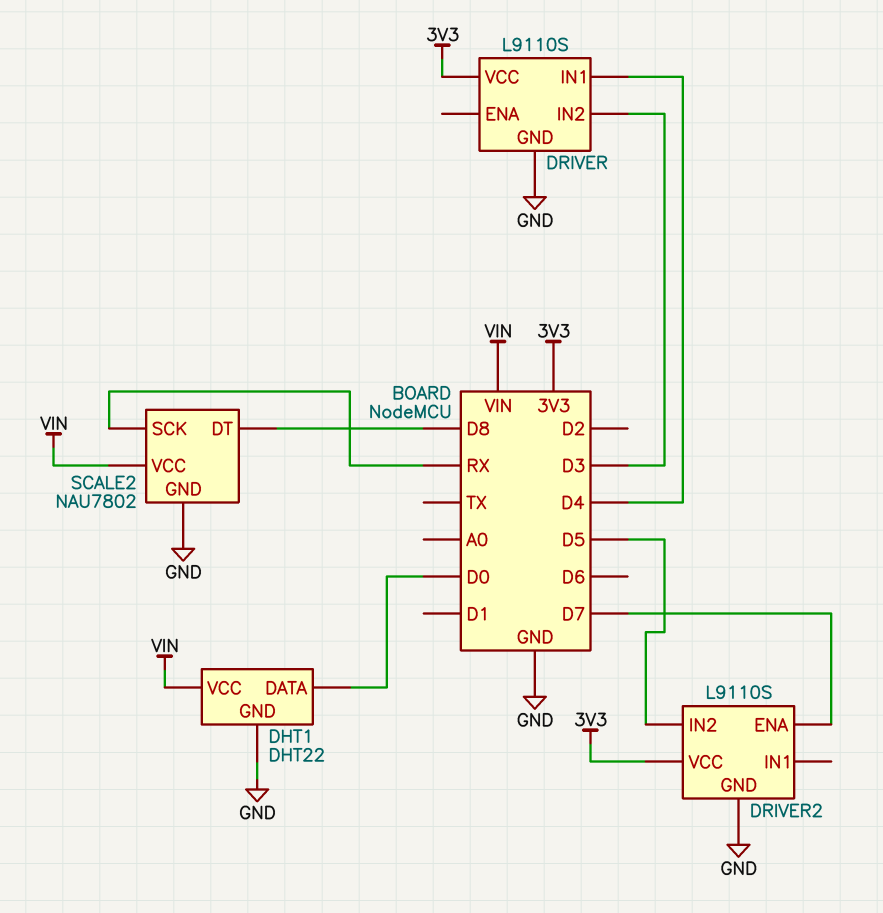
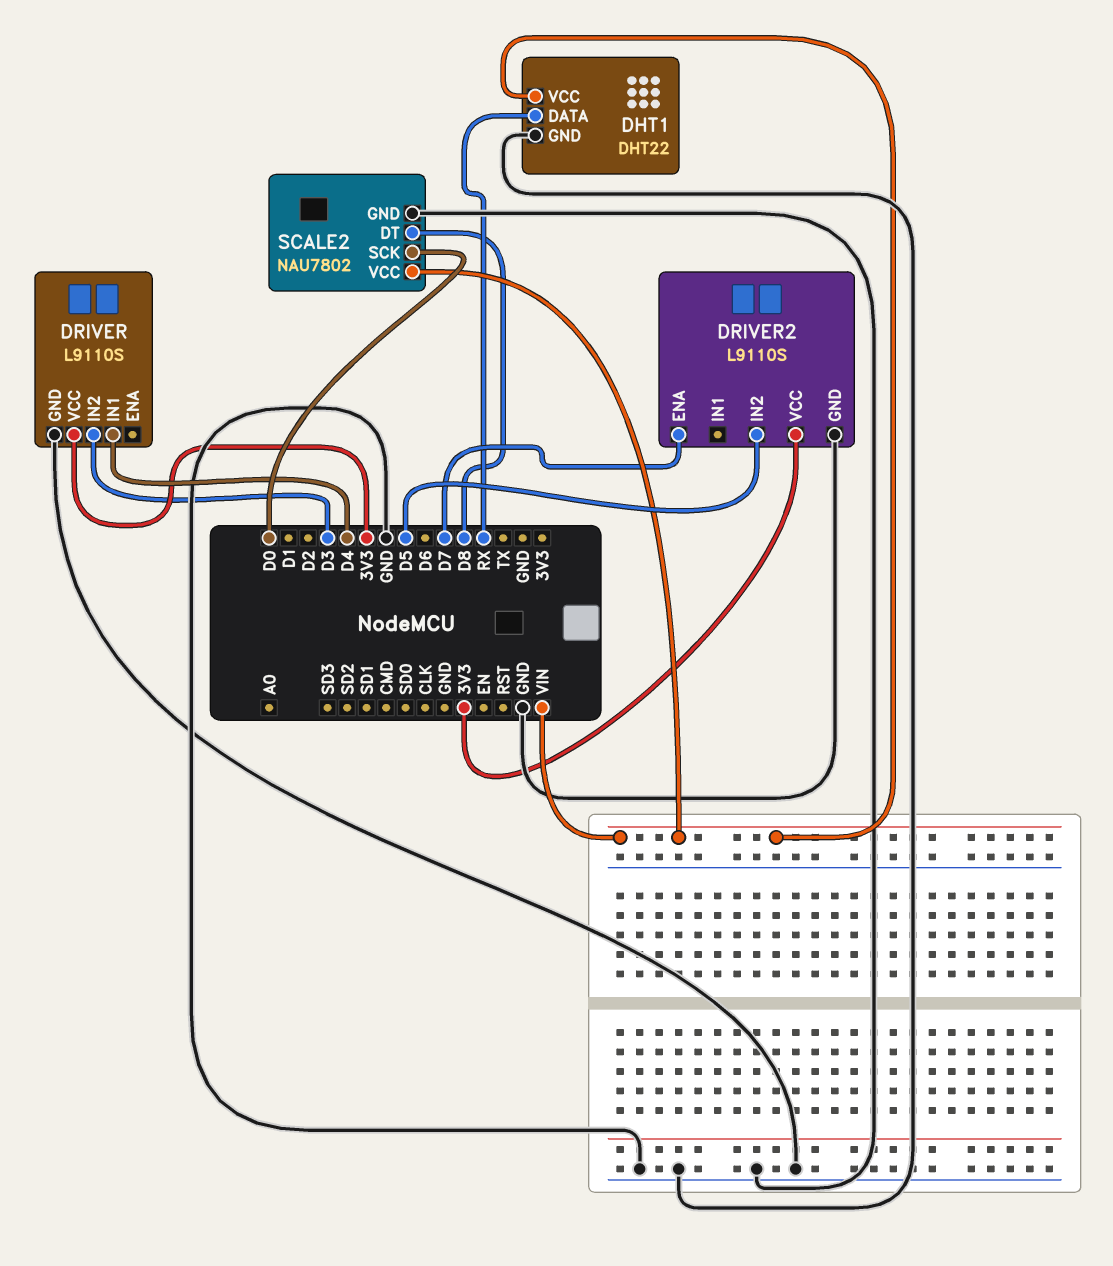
DHT1 pin DATA: D0 -> RX
SCALE2 pin SCK: RX -> D0

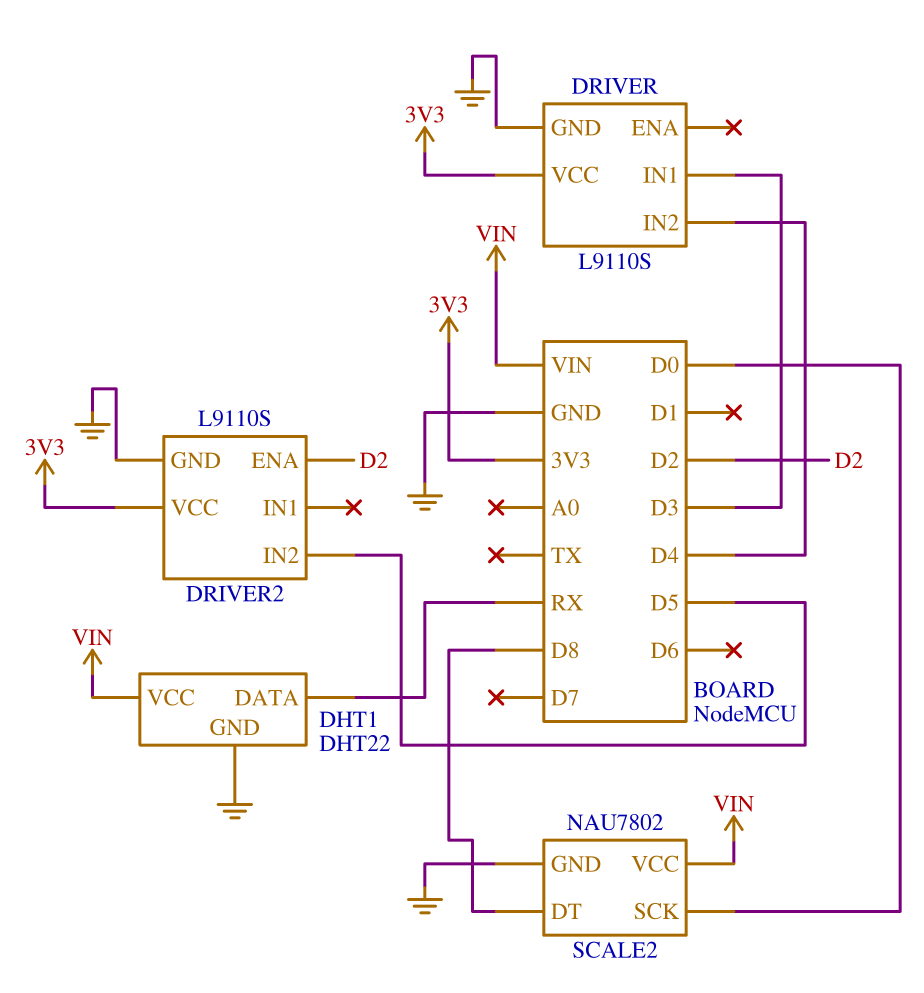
DRIVER pin IN1: D4 -> D3
DRIVER pin IN2: D3 -> D4
DRIVER2 pin ENA: D7 -> D2

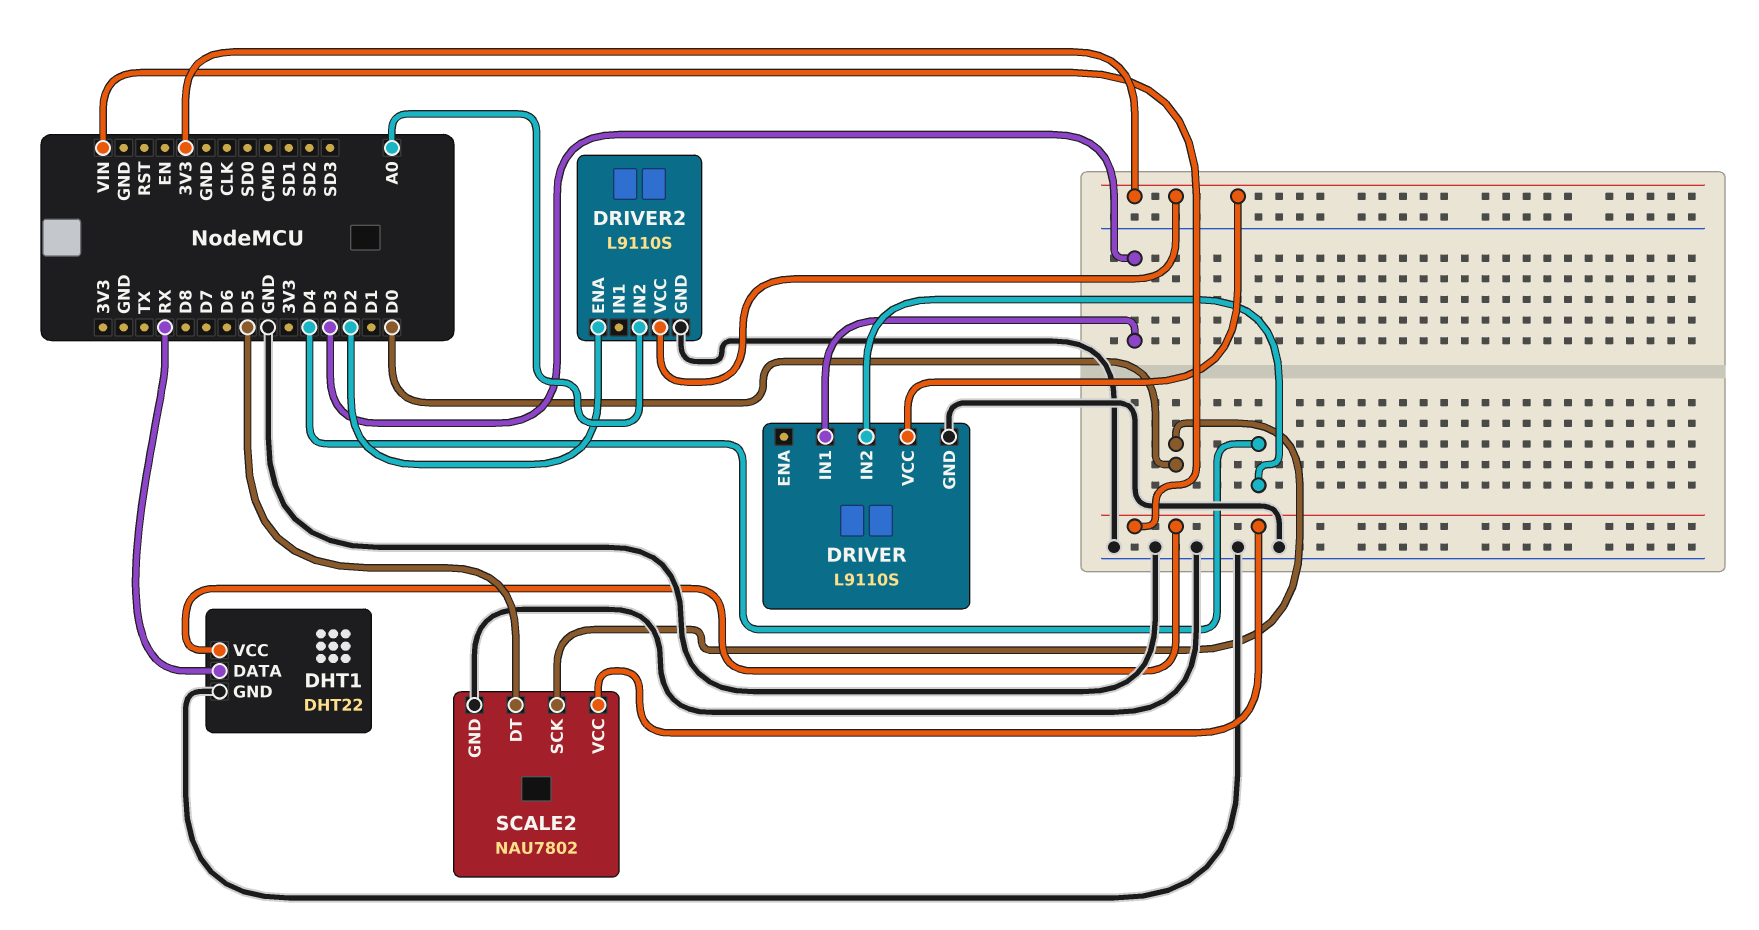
DRIVER2 pin IN2: D5 -> A0
SCALE2 pin DT: D8 -> D5

